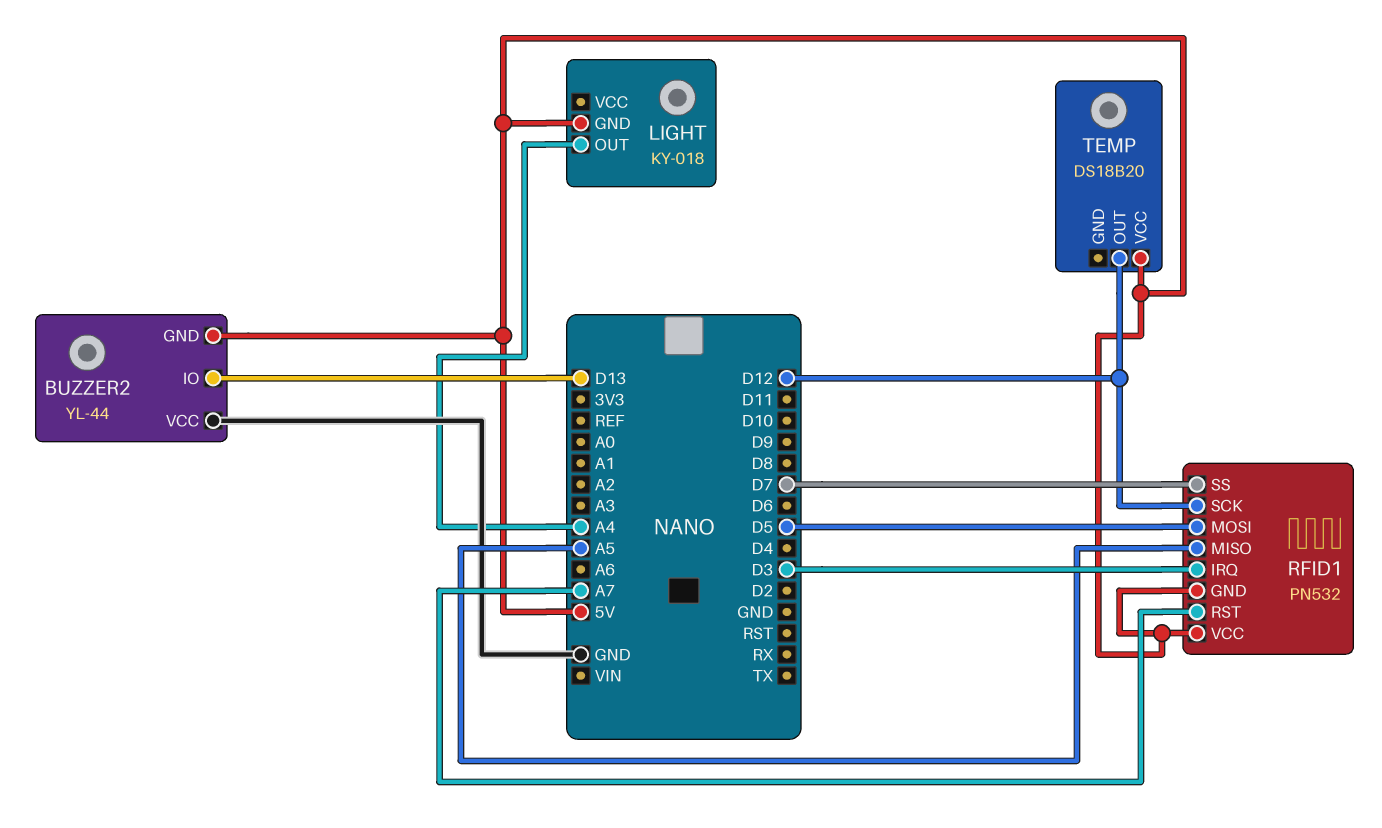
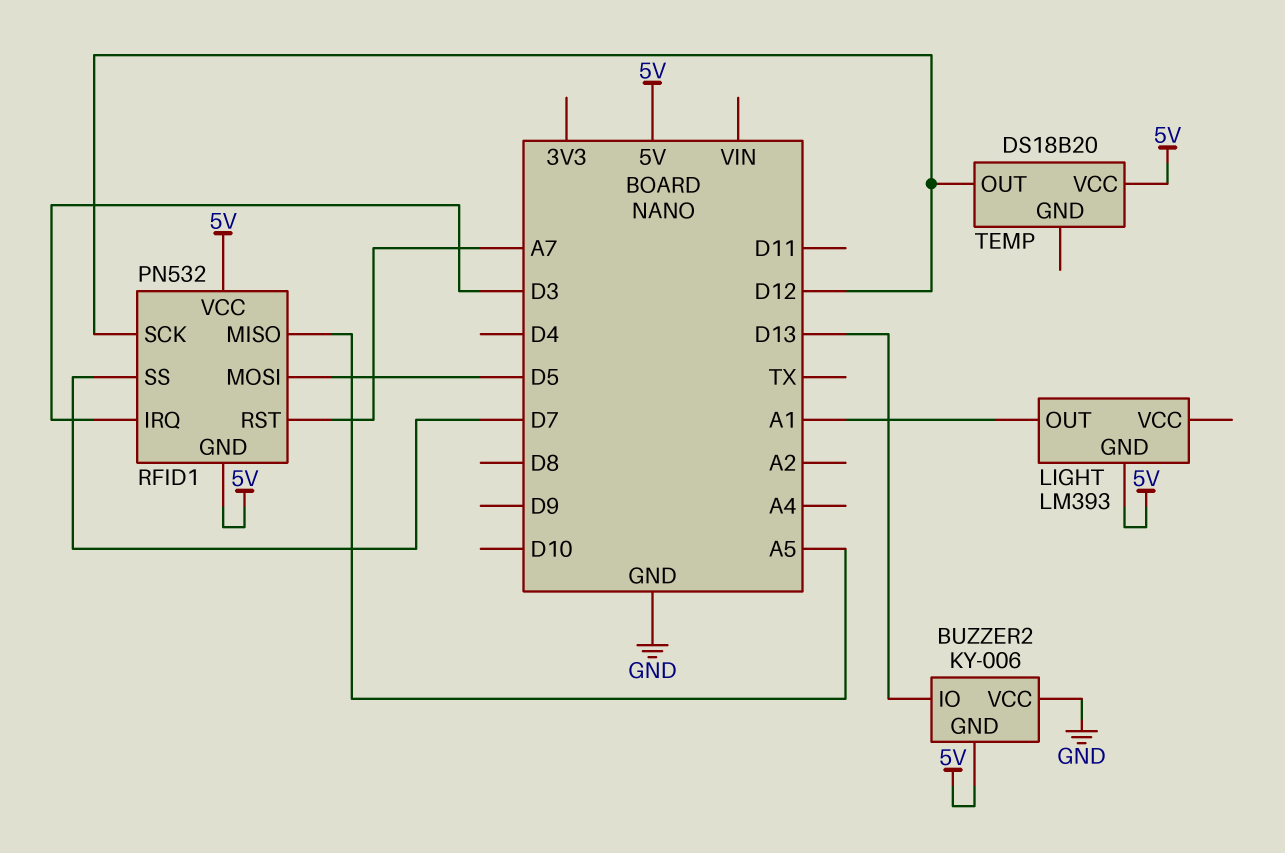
BUZZER2: YL-44 -> KY-006
LIGHT: KY-018 -> LM393
LIGHT pin OUT: A4 -> A1

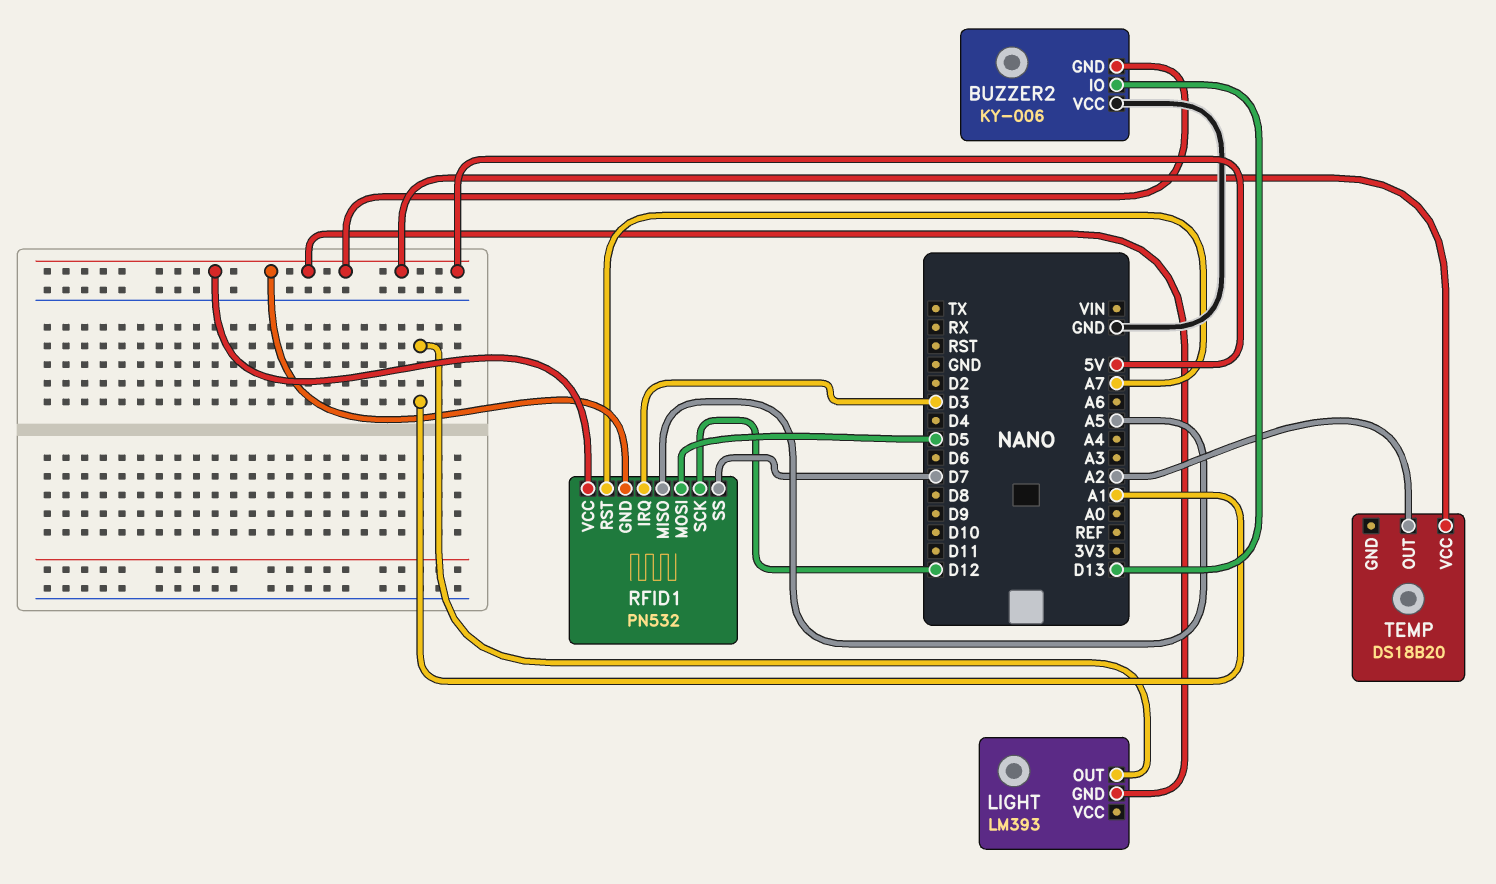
TEMP pin OUT: D12 -> A2

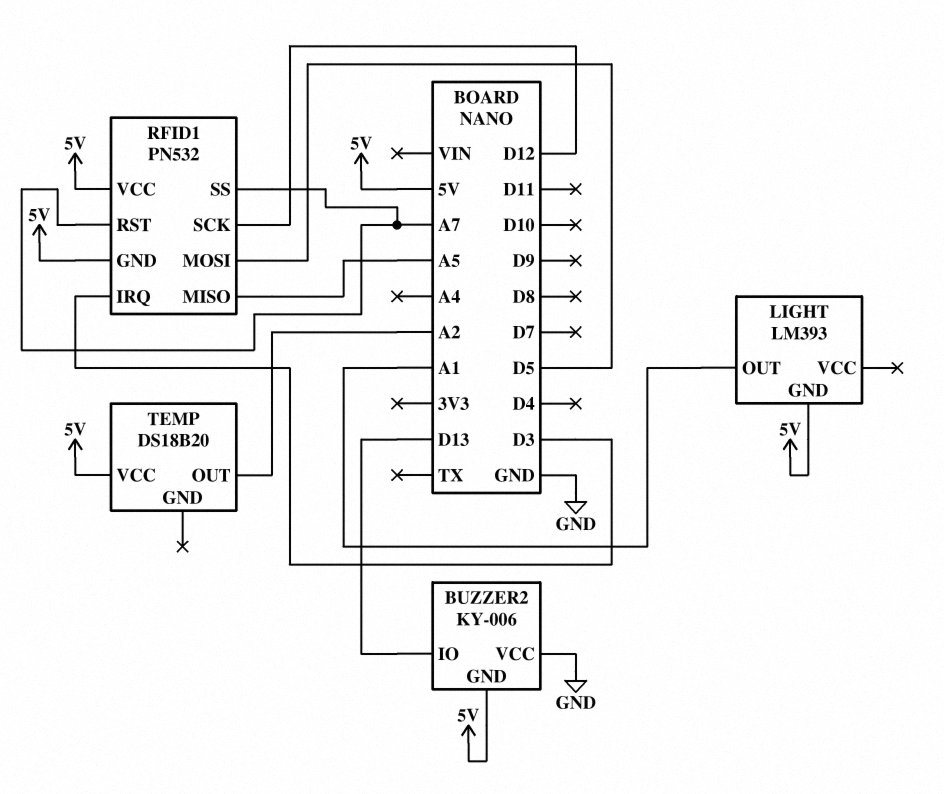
RFID1 pin SS: D7 -> A7

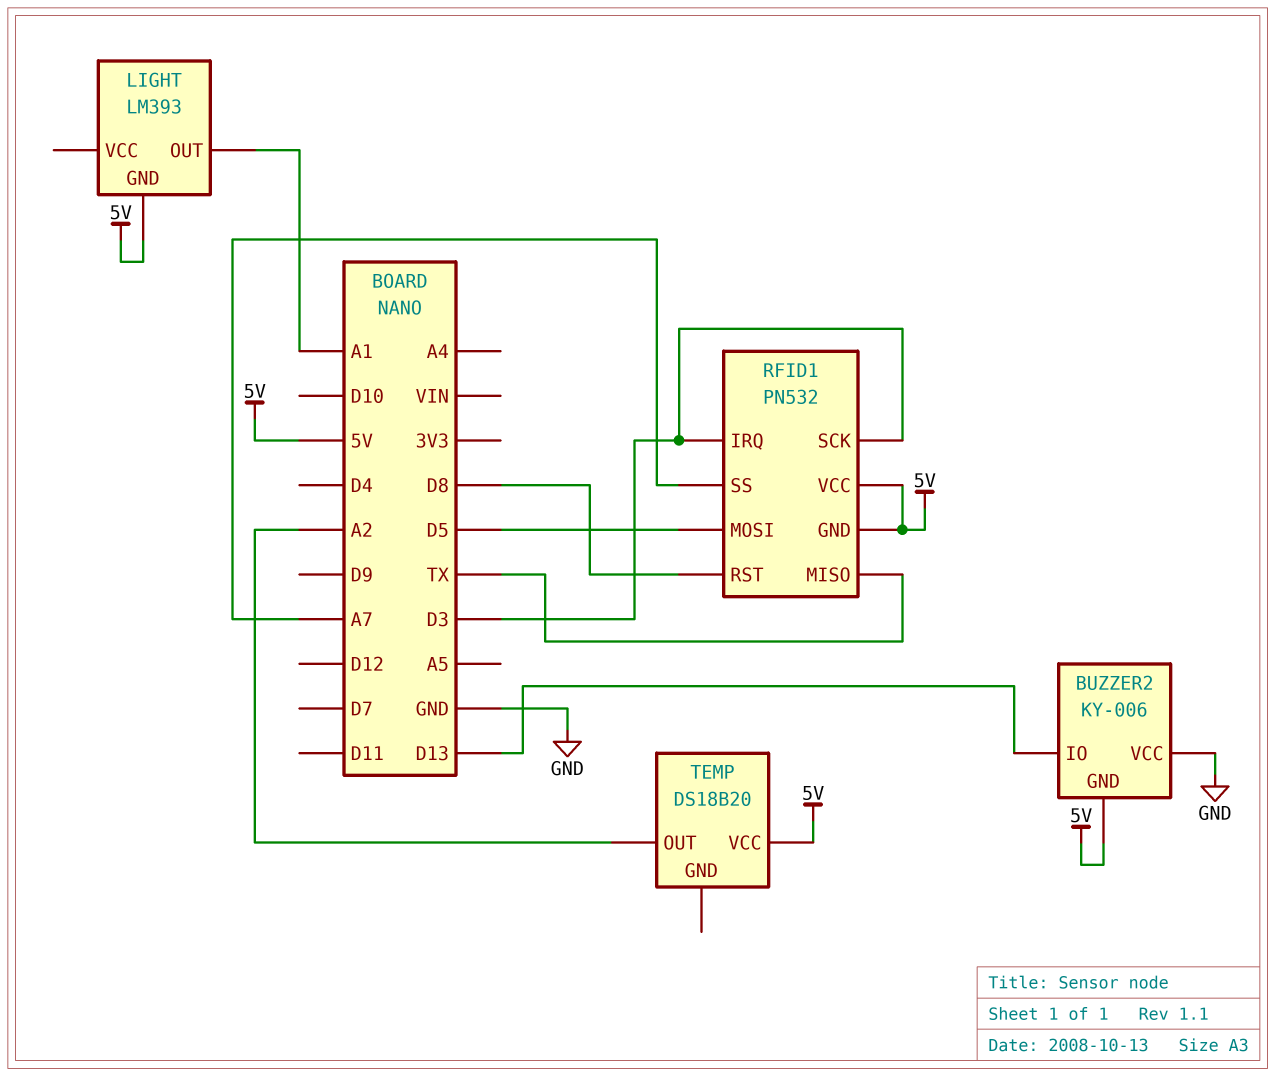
RFID1 pin MISO: A5 -> TX
RFID1 pin RST: A7 -> D8
RFID1 pin SCK: D12 -> D3

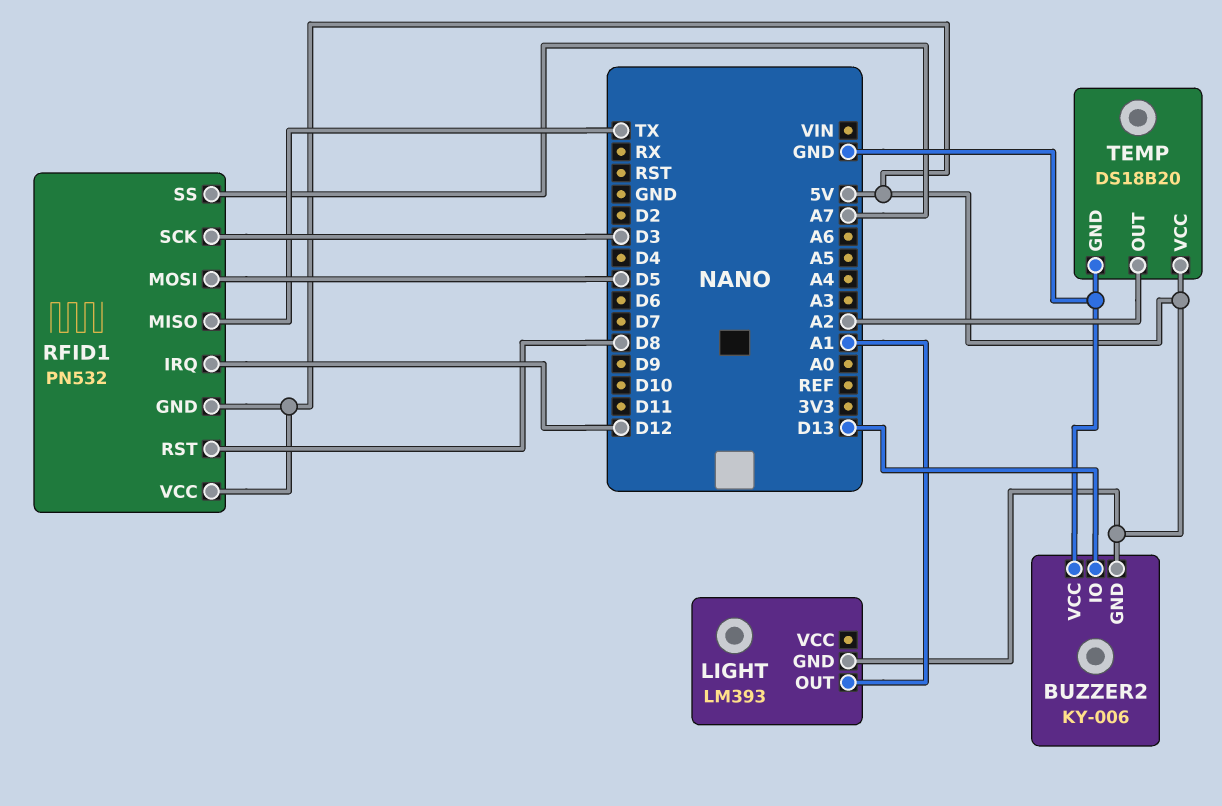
RFID1 pin IRQ: D3 -> D12
TEMP pin GND: none -> GND

